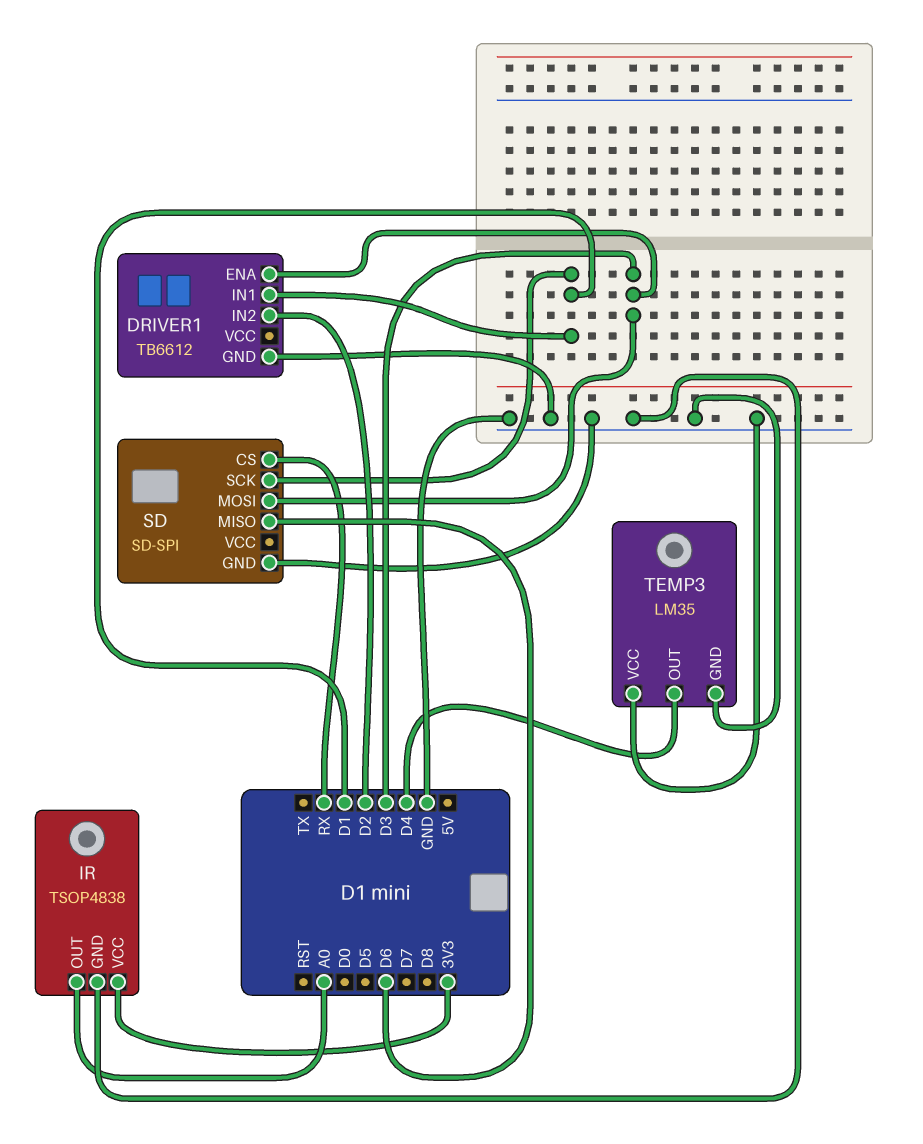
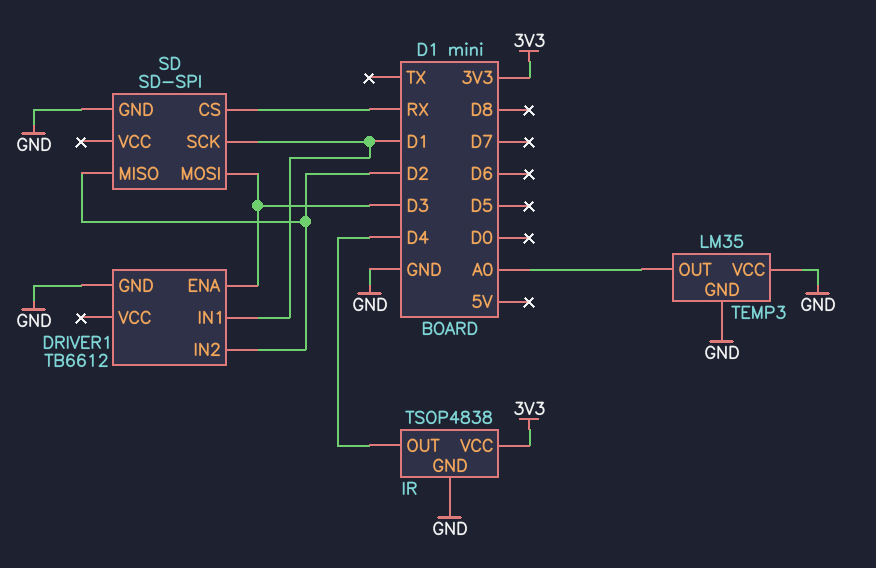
IR pin OUT: A0 -> D4
SD pin MISO: D6 -> D2
TEMP3 pin OUT: D4 -> A0

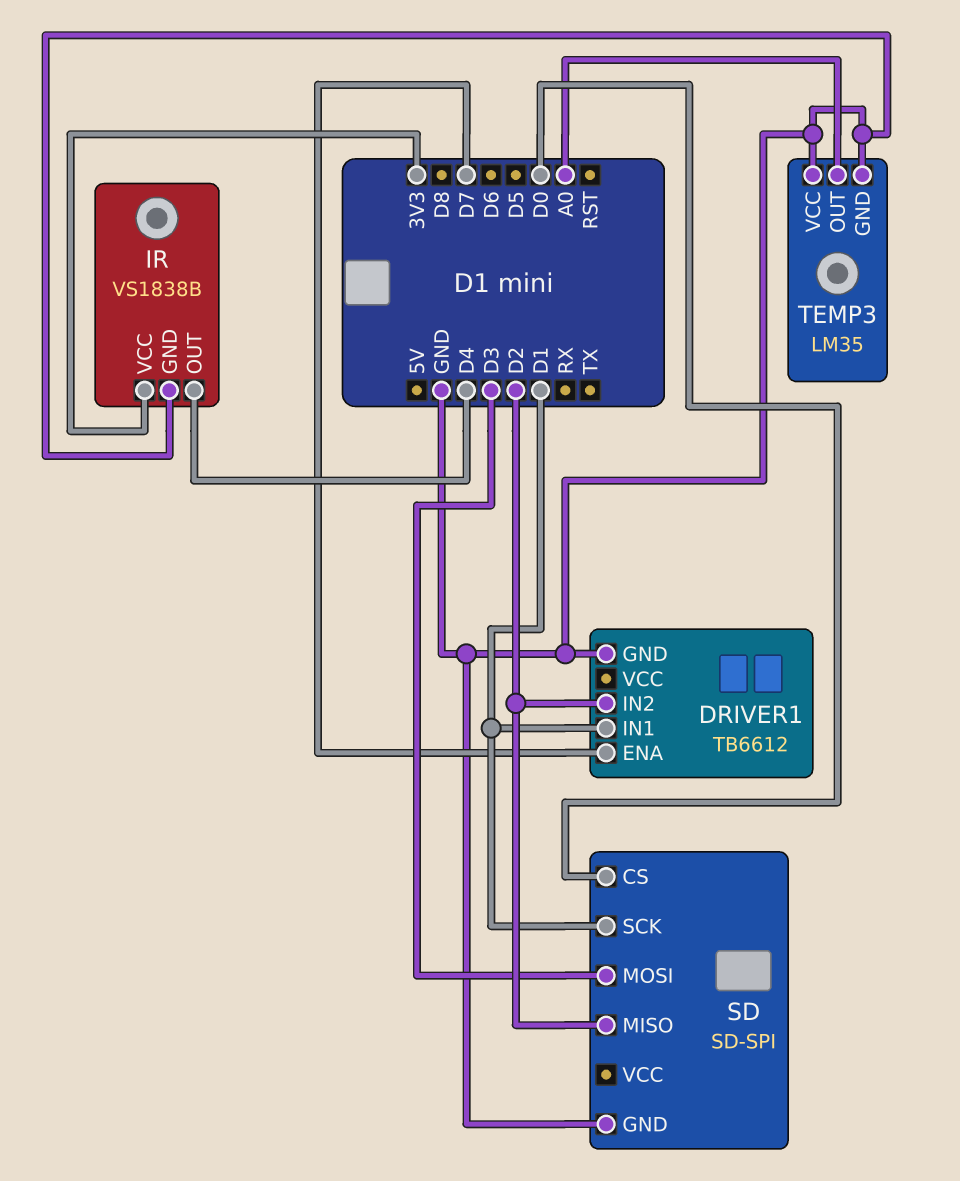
DRIVER1 pin ENA: D3 -> D7
IR: TSOP4838 -> VS1838B
SD pin CS: RX -> D0

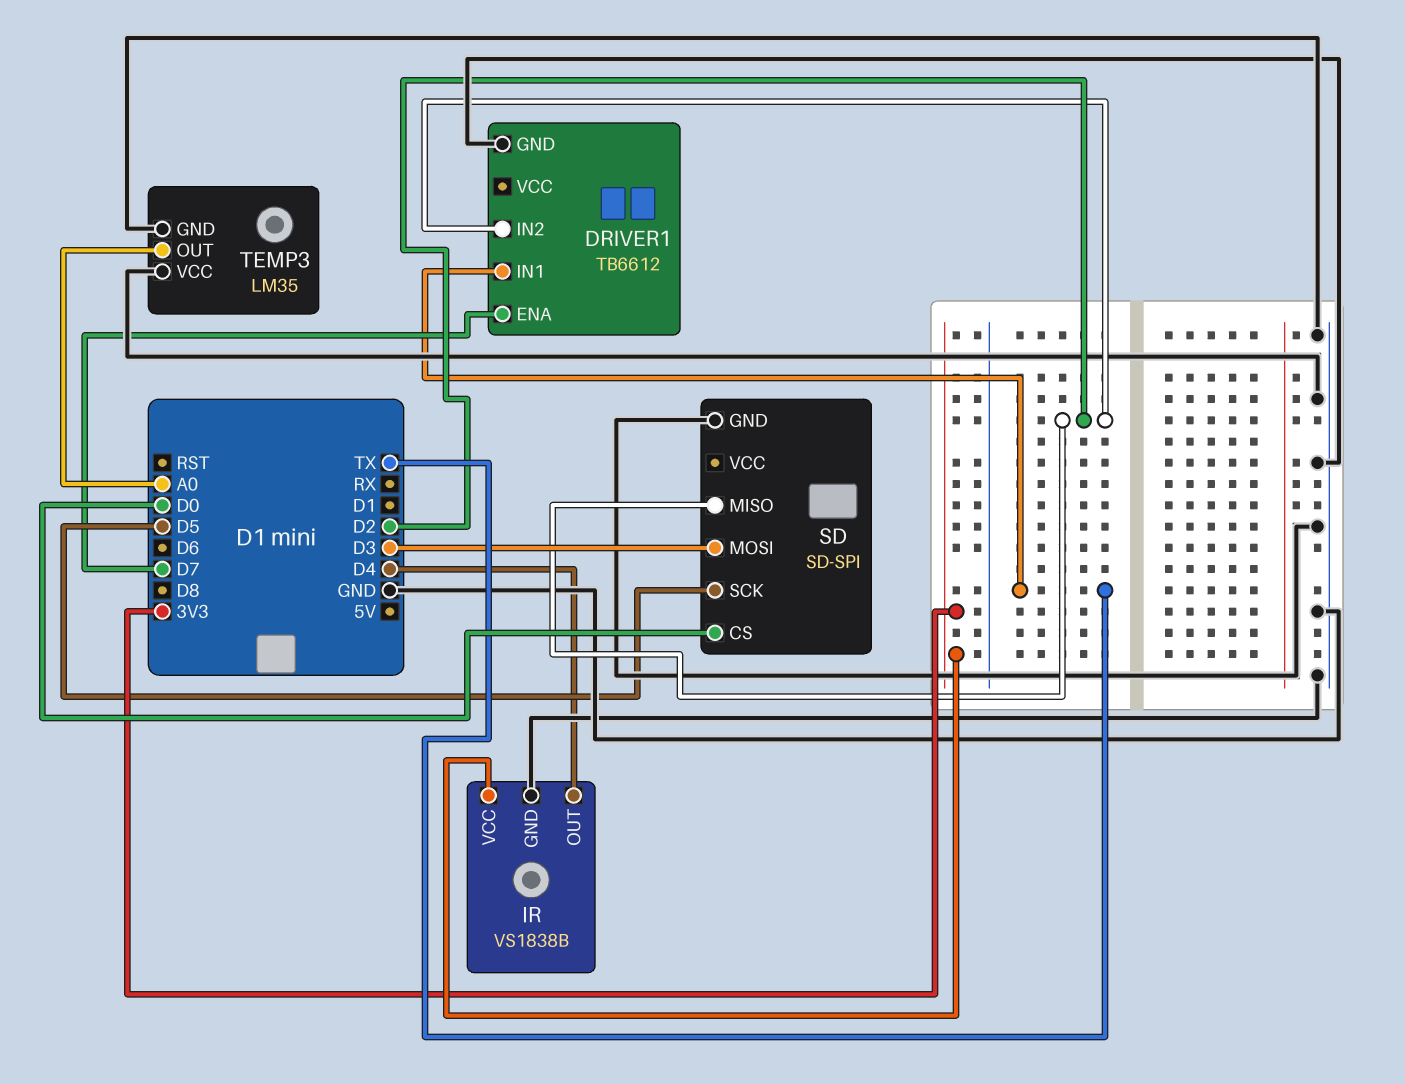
DRIVER1 pin IN1: D1 -> TX
SD pin SCK: D1 -> D5

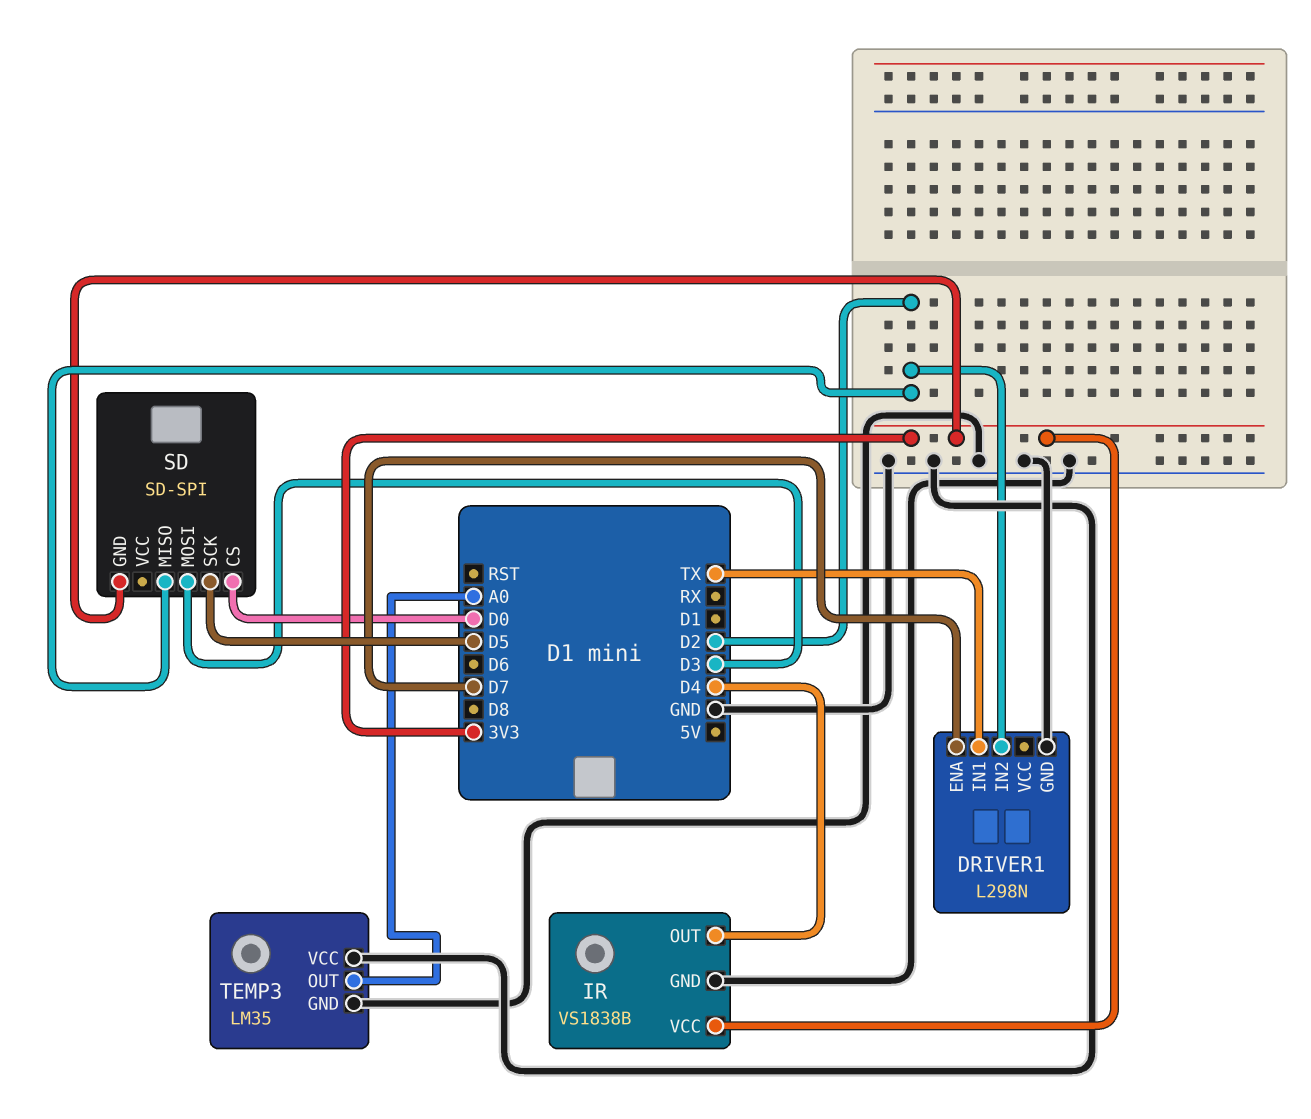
DRIVER1: TB6612 -> L298N
SD pin GND: GND -> 3V3

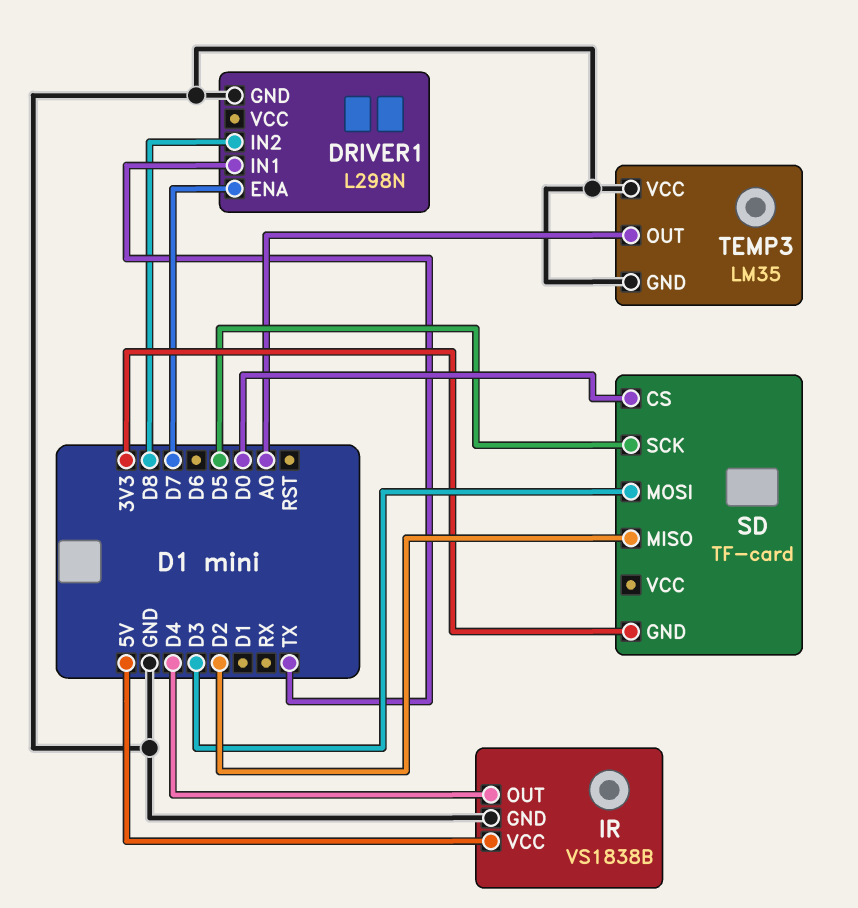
DRIVER1 pin IN2: D2 -> D8
IR pin VCC: 3V3 -> 5V
SD: SD-SPI -> TF-card

